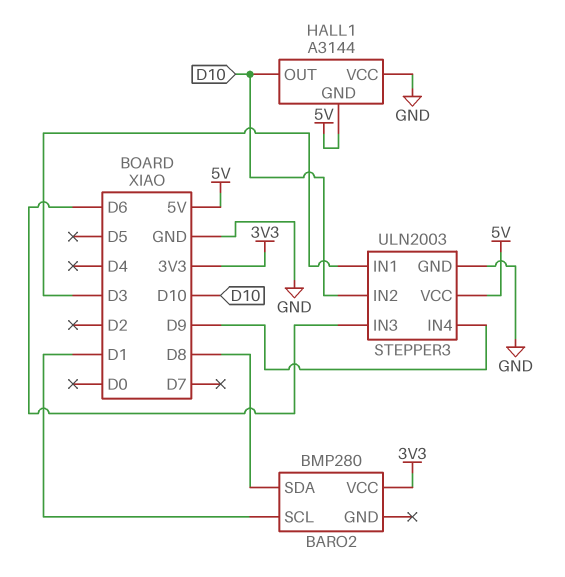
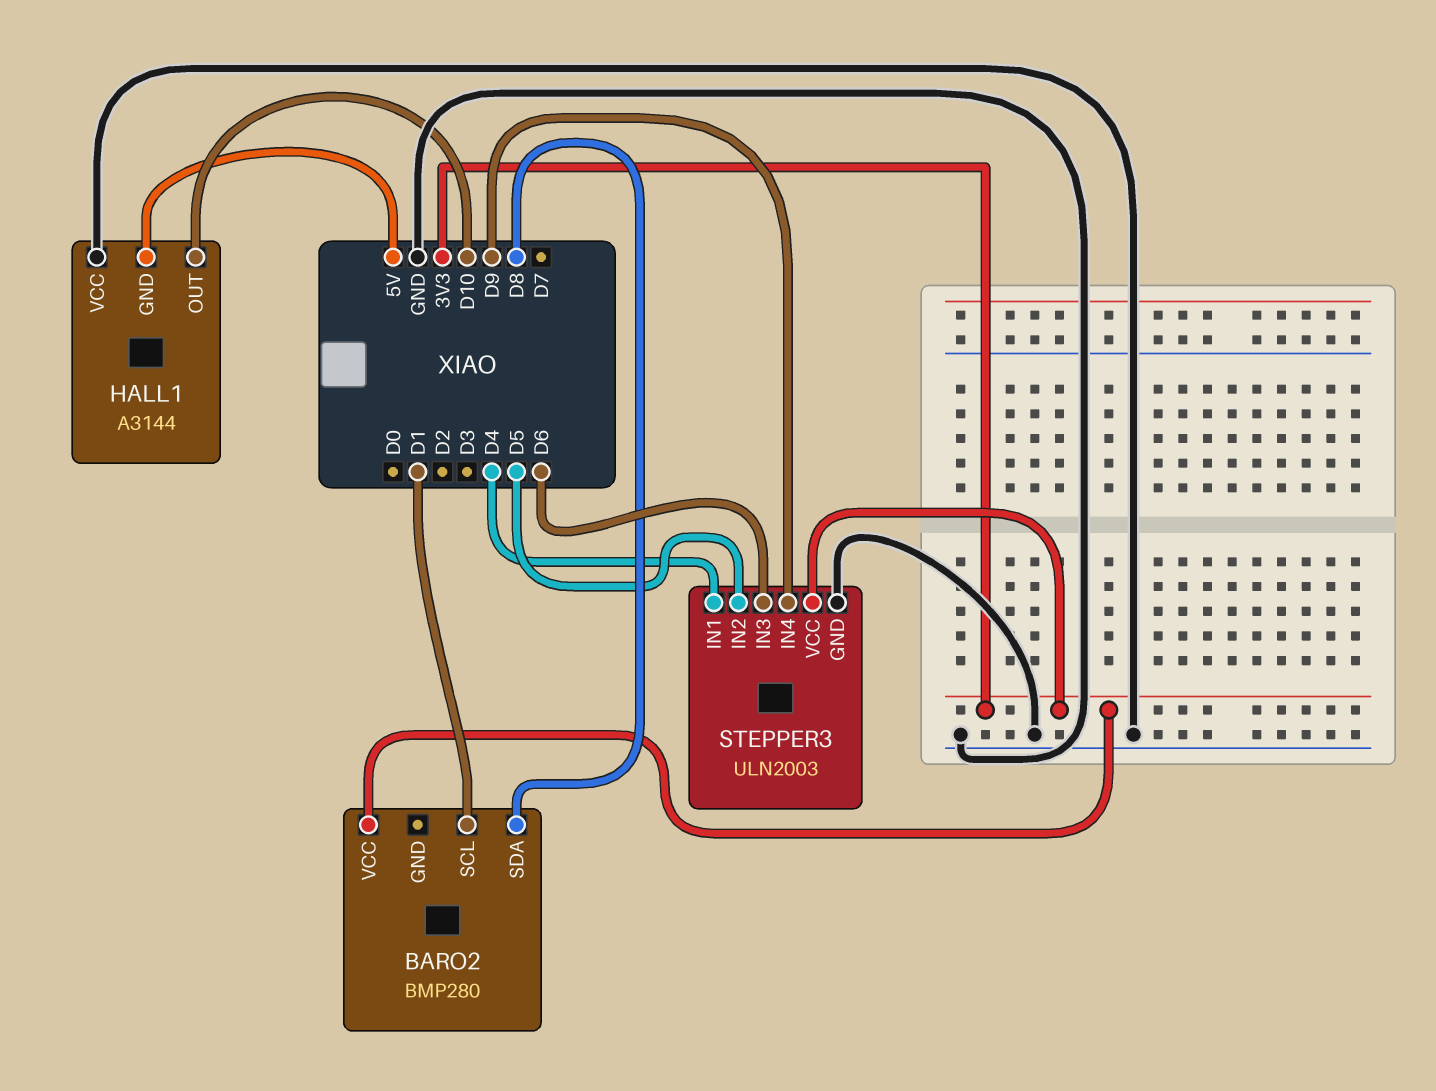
STEPPER3 pin IN1: D3 -> D4
STEPPER3 pin IN2: D10 -> D5
STEPPER3 pin VCC: 5V -> 3V3

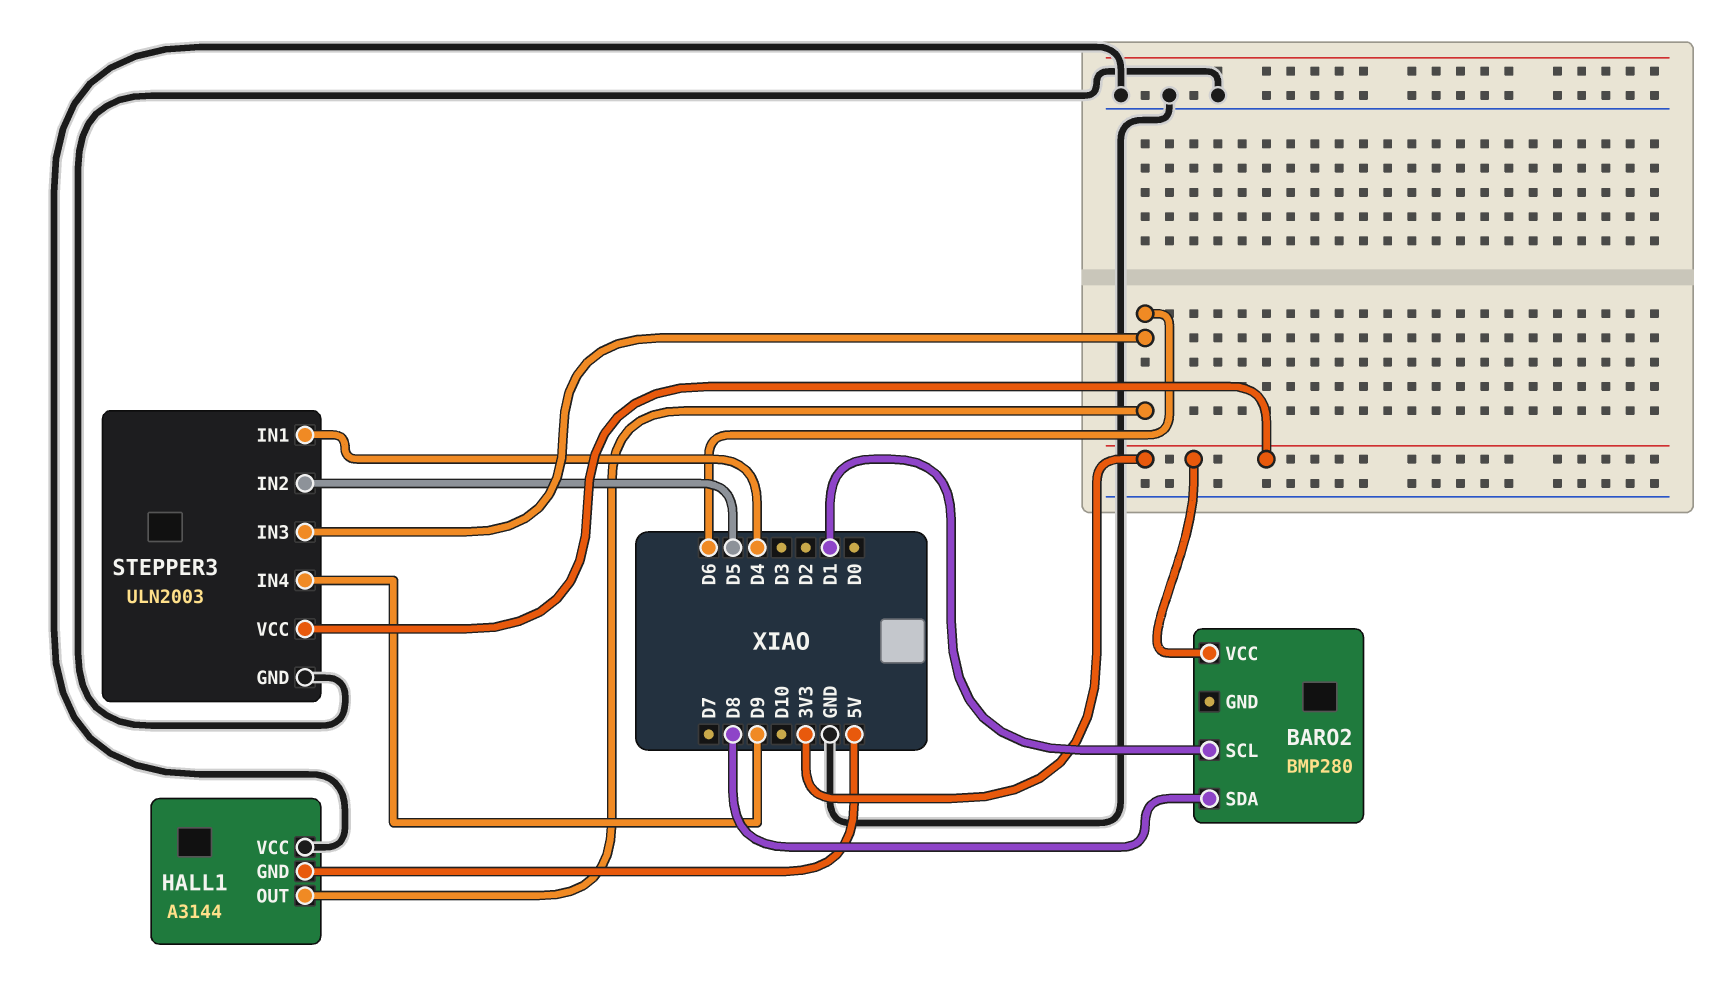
HALL1 pin OUT: D10 -> D6

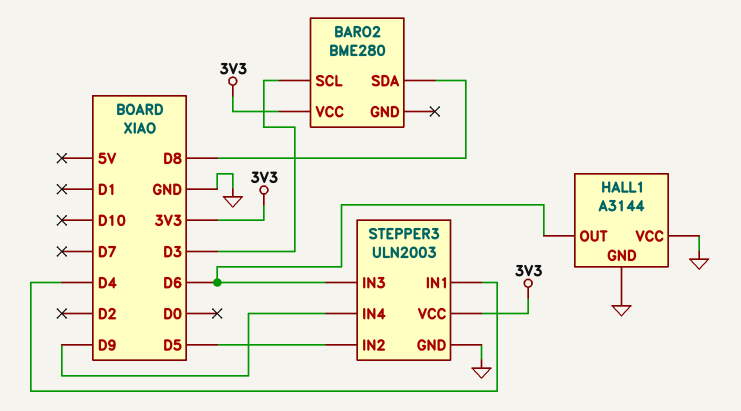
BARO2: BMP280 -> BME280
BARO2 pin SCL: D1 -> D3
HALL1 pin GND: 5V -> GND

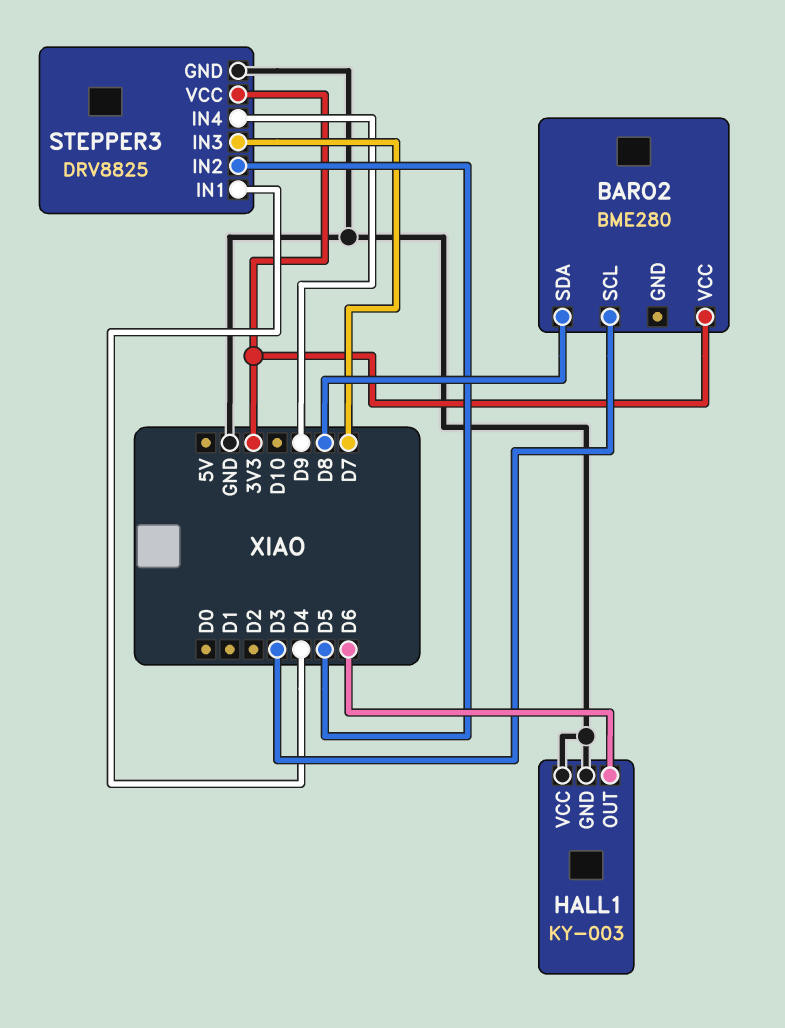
HALL1: A3144 -> KY-003
STEPPER3: ULN2003 -> DRV8825
STEPPER3 pin IN3: D6 -> D7

